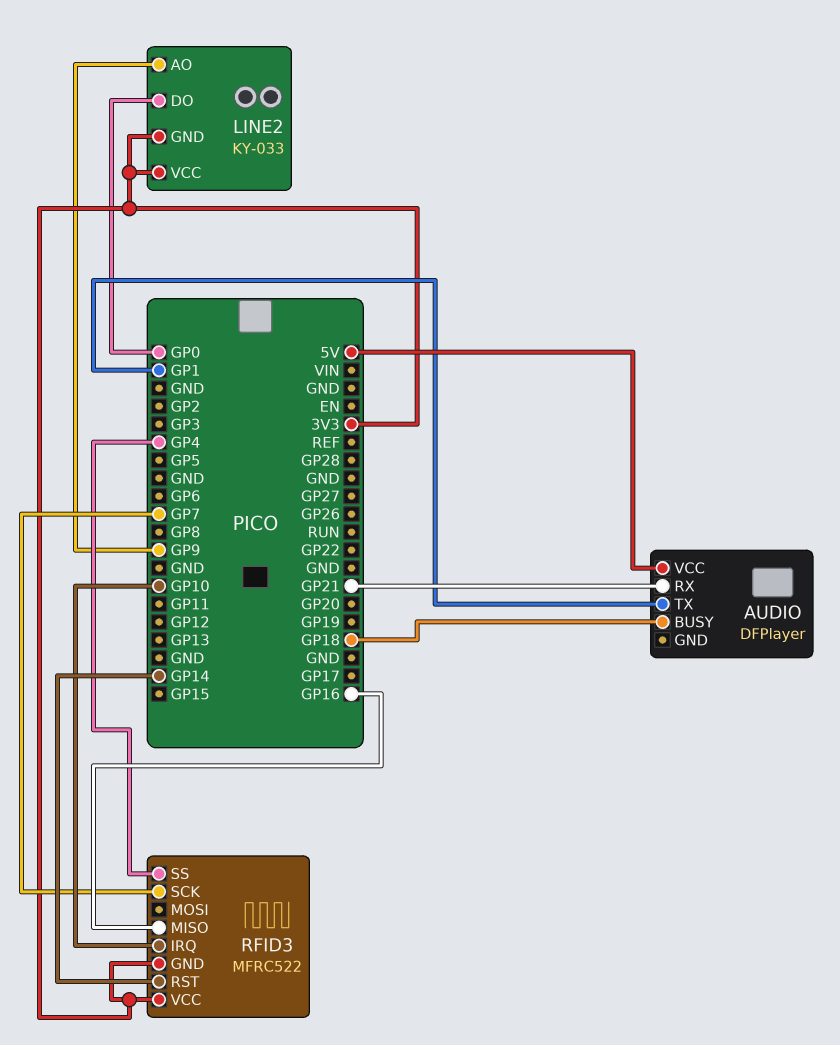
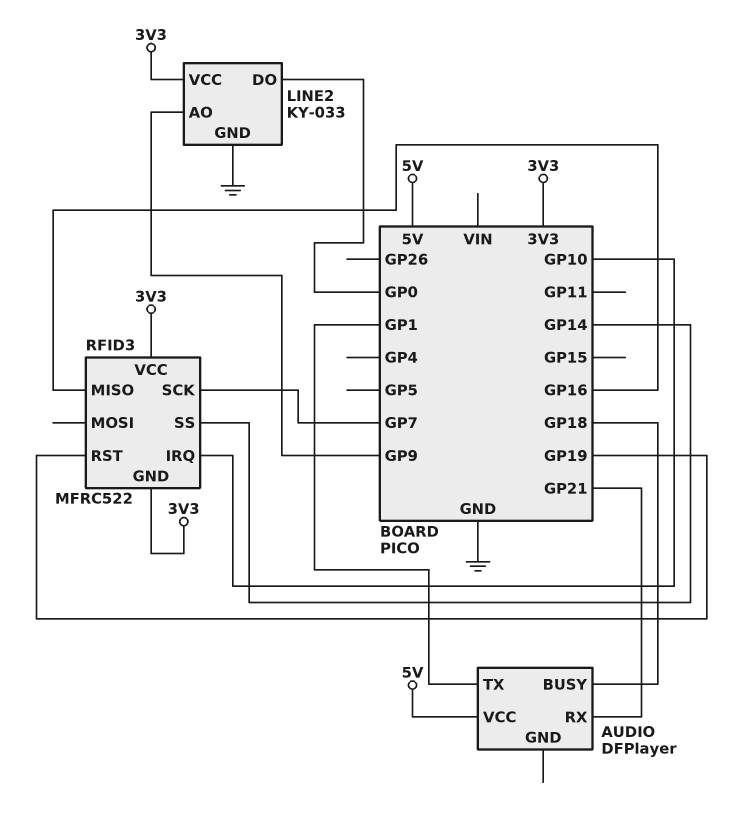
LINE2 pin GND: 3V3 -> GND
RFID3 pin RST: GP14 -> GP19
RFID3 pin SS: GP4 -> GP14

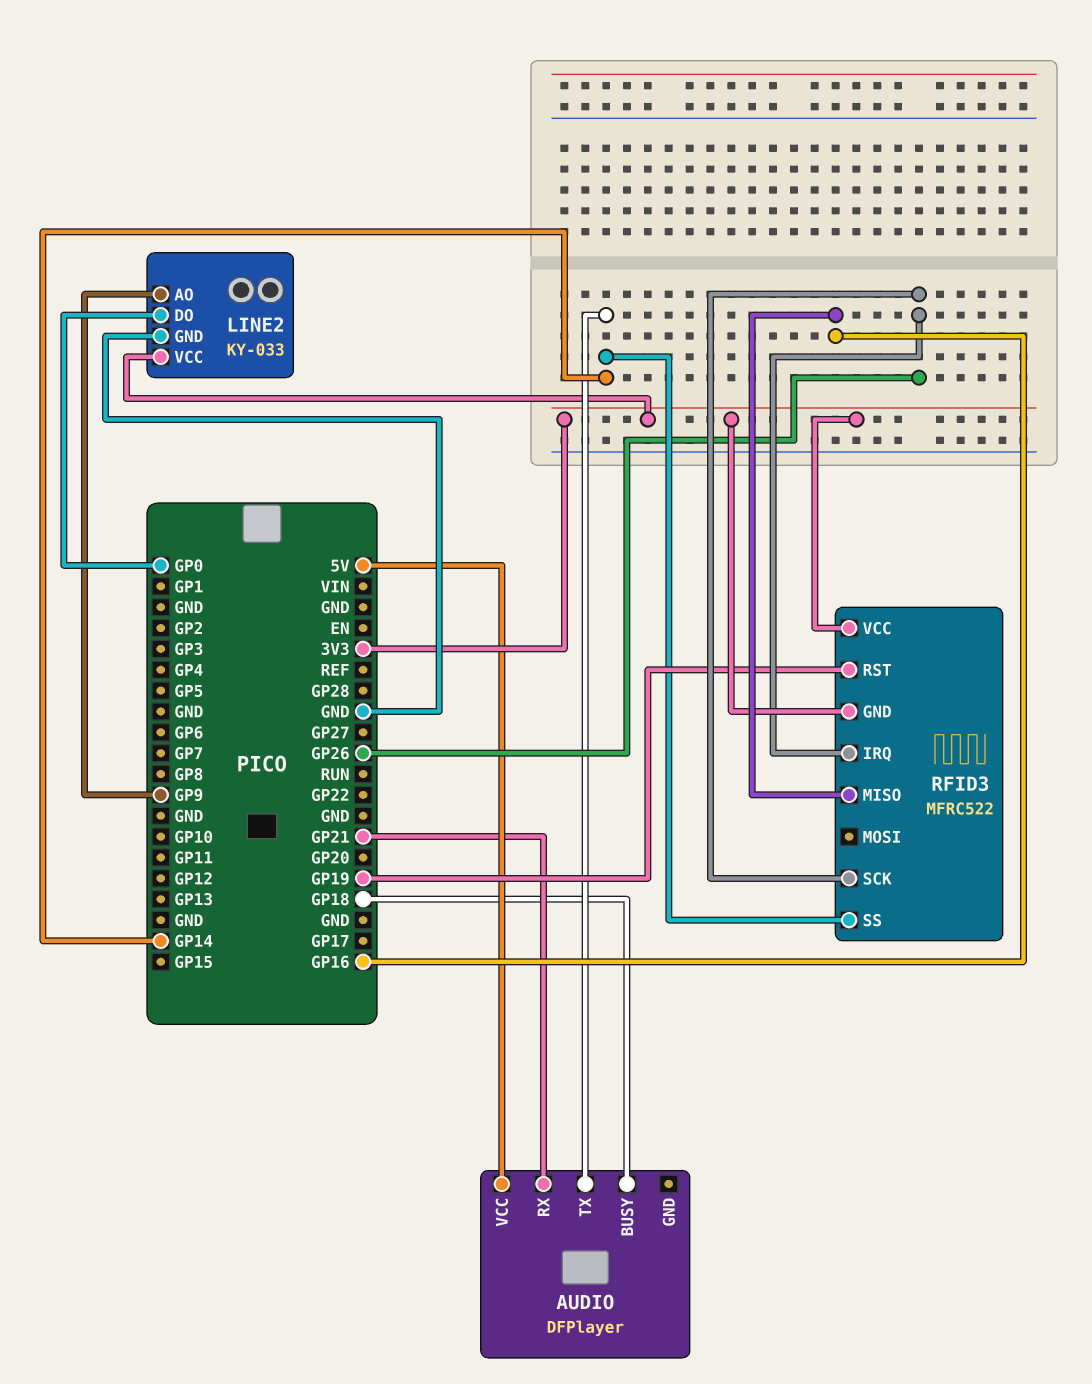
AUDIO pin TX: GP1 -> GP14
RFID3 pin IRQ: GP10 -> GP26
RFID3 pin SCK: GP7 -> GP26

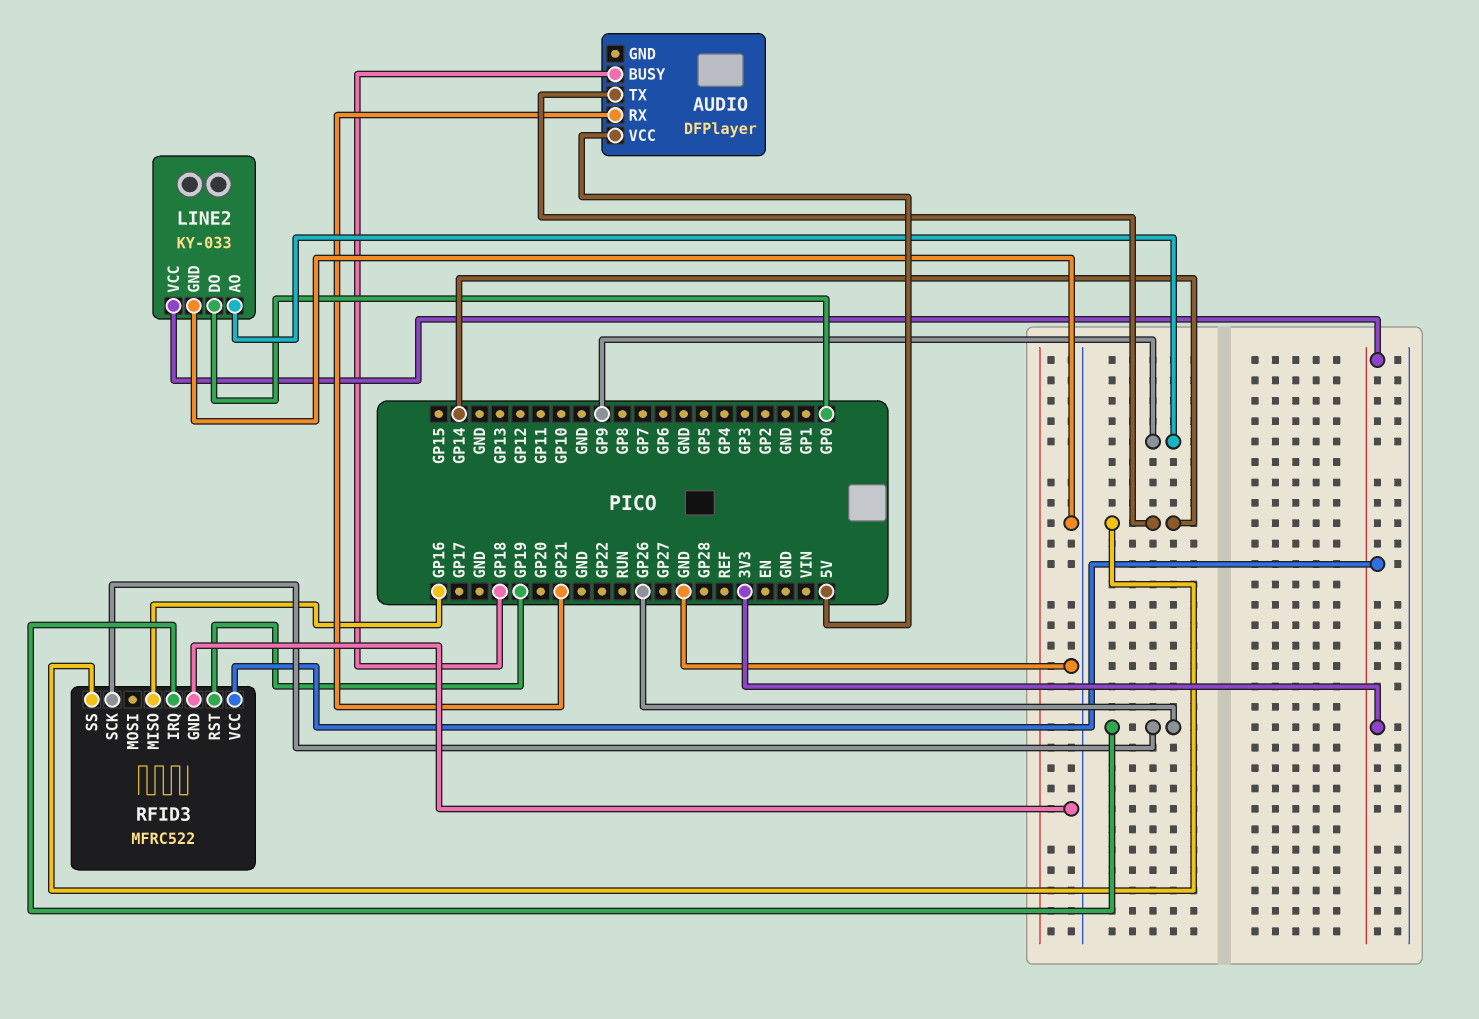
RFID3 pin GND: 3V3 -> GND

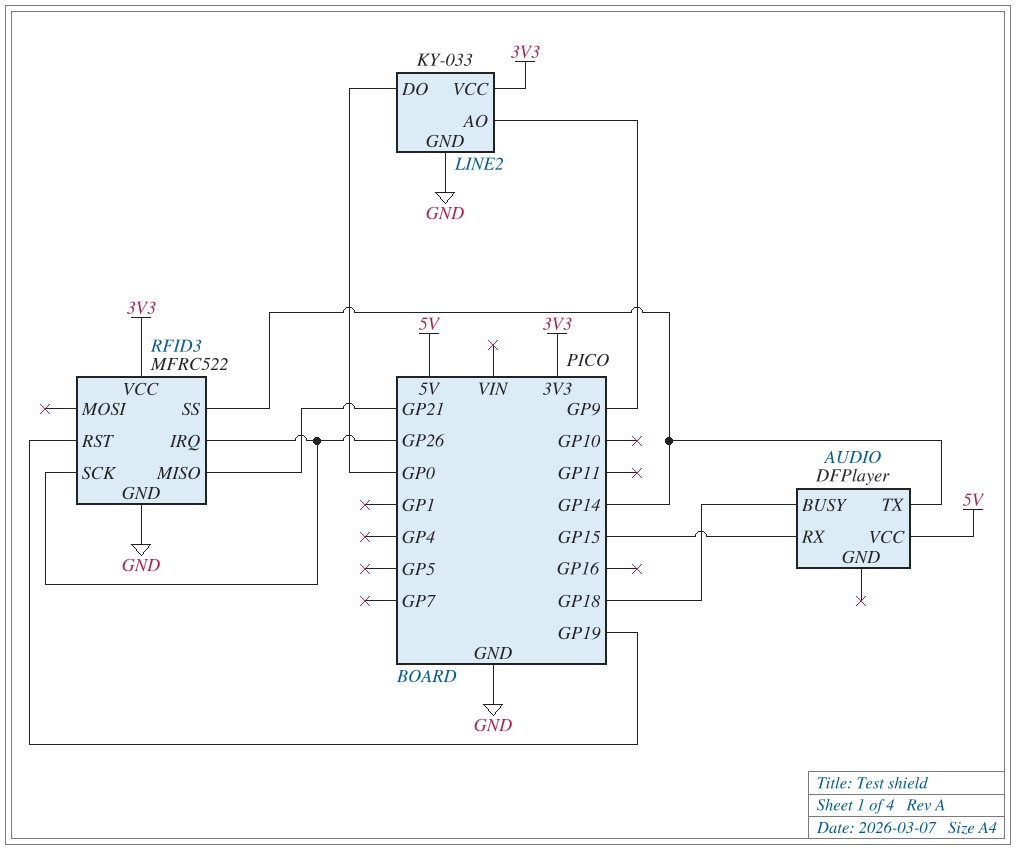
AUDIO pin RX: GP21 -> GP15
RFID3 pin MISO: GP16 -> GP21

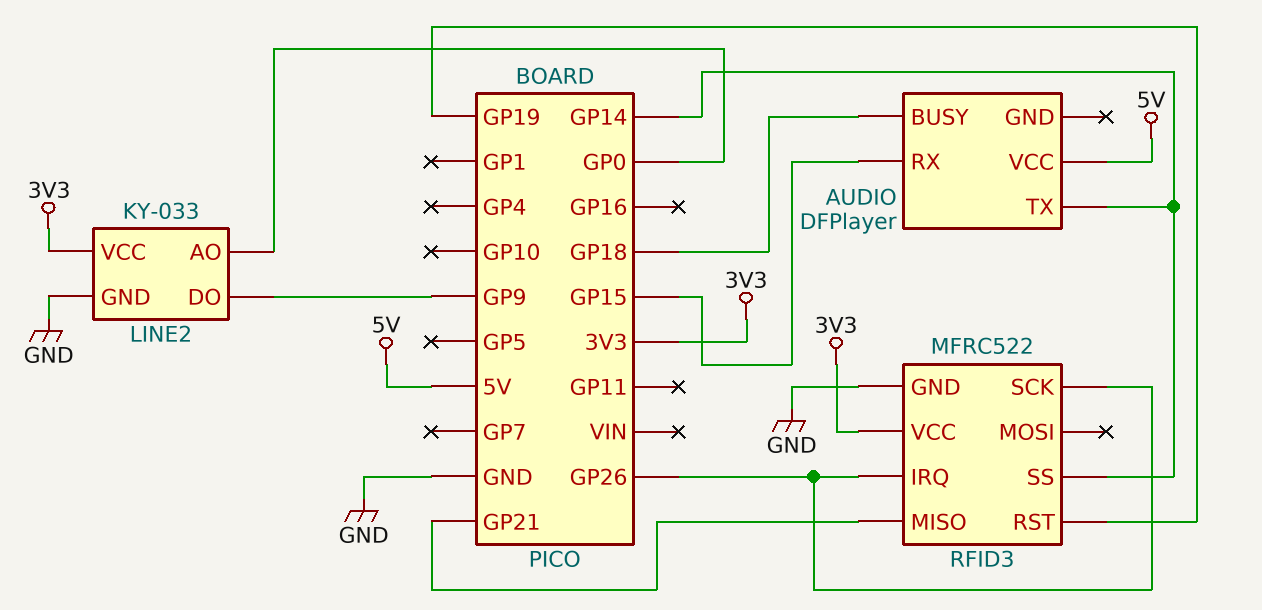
LINE2 pin AO: GP9 -> GP0
LINE2 pin DO: GP0 -> GP9

